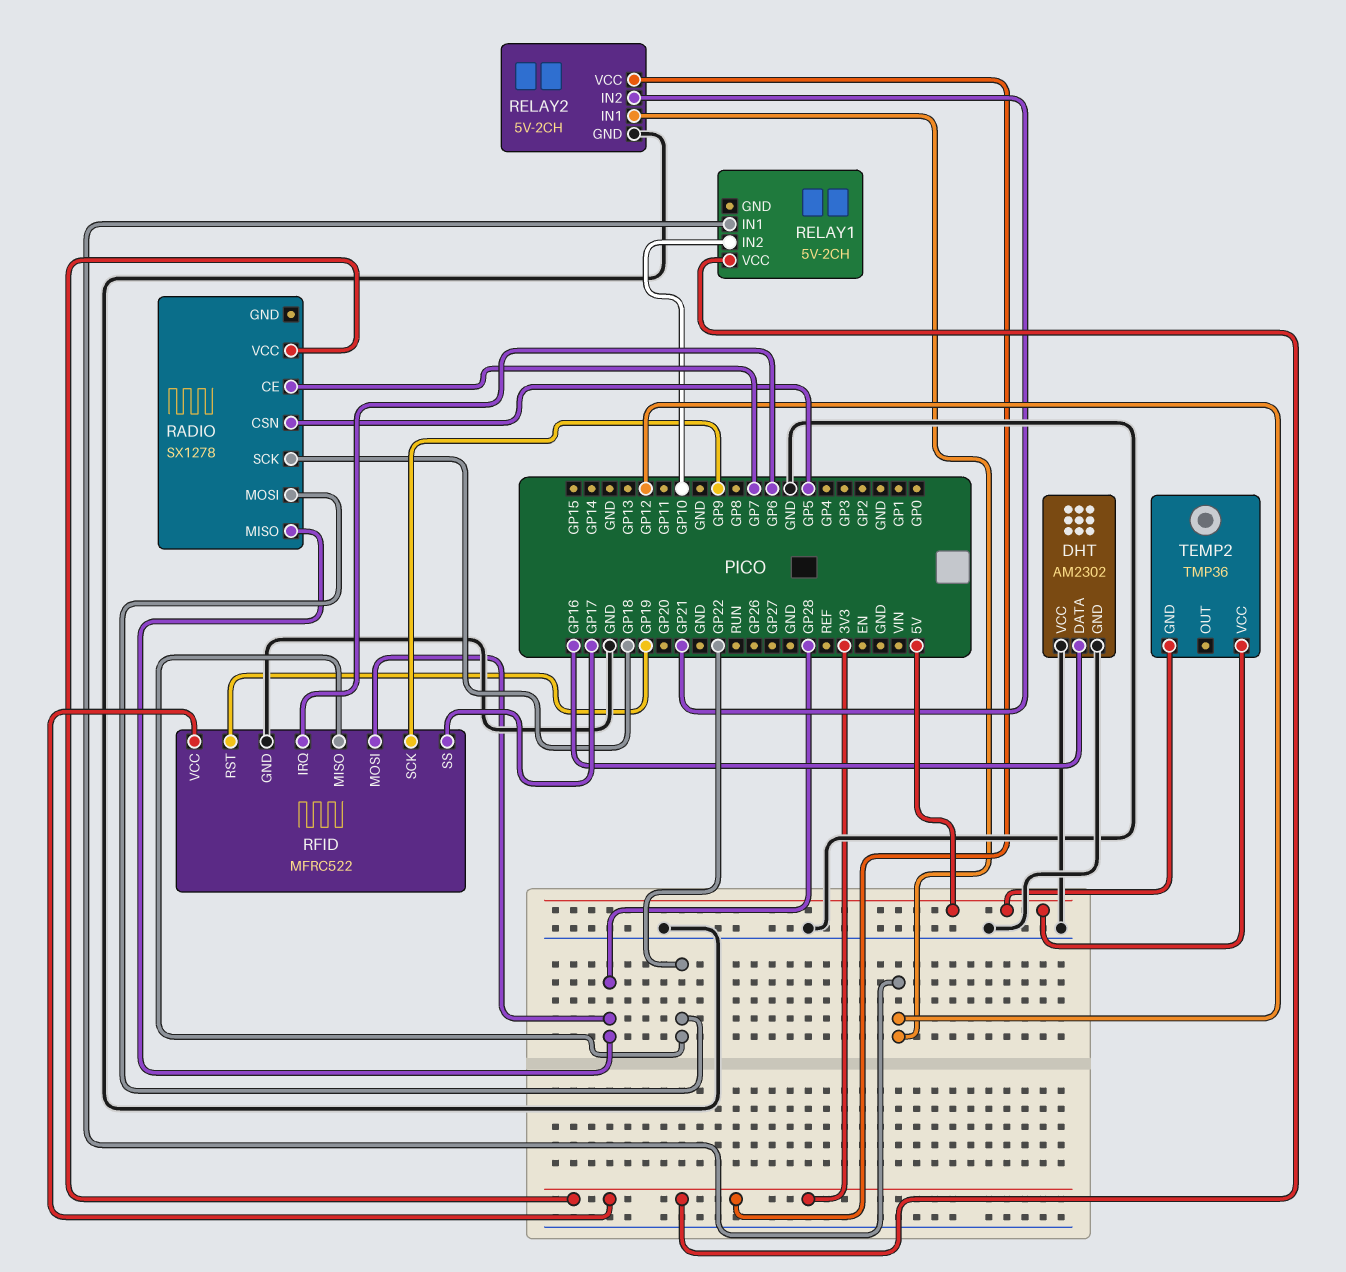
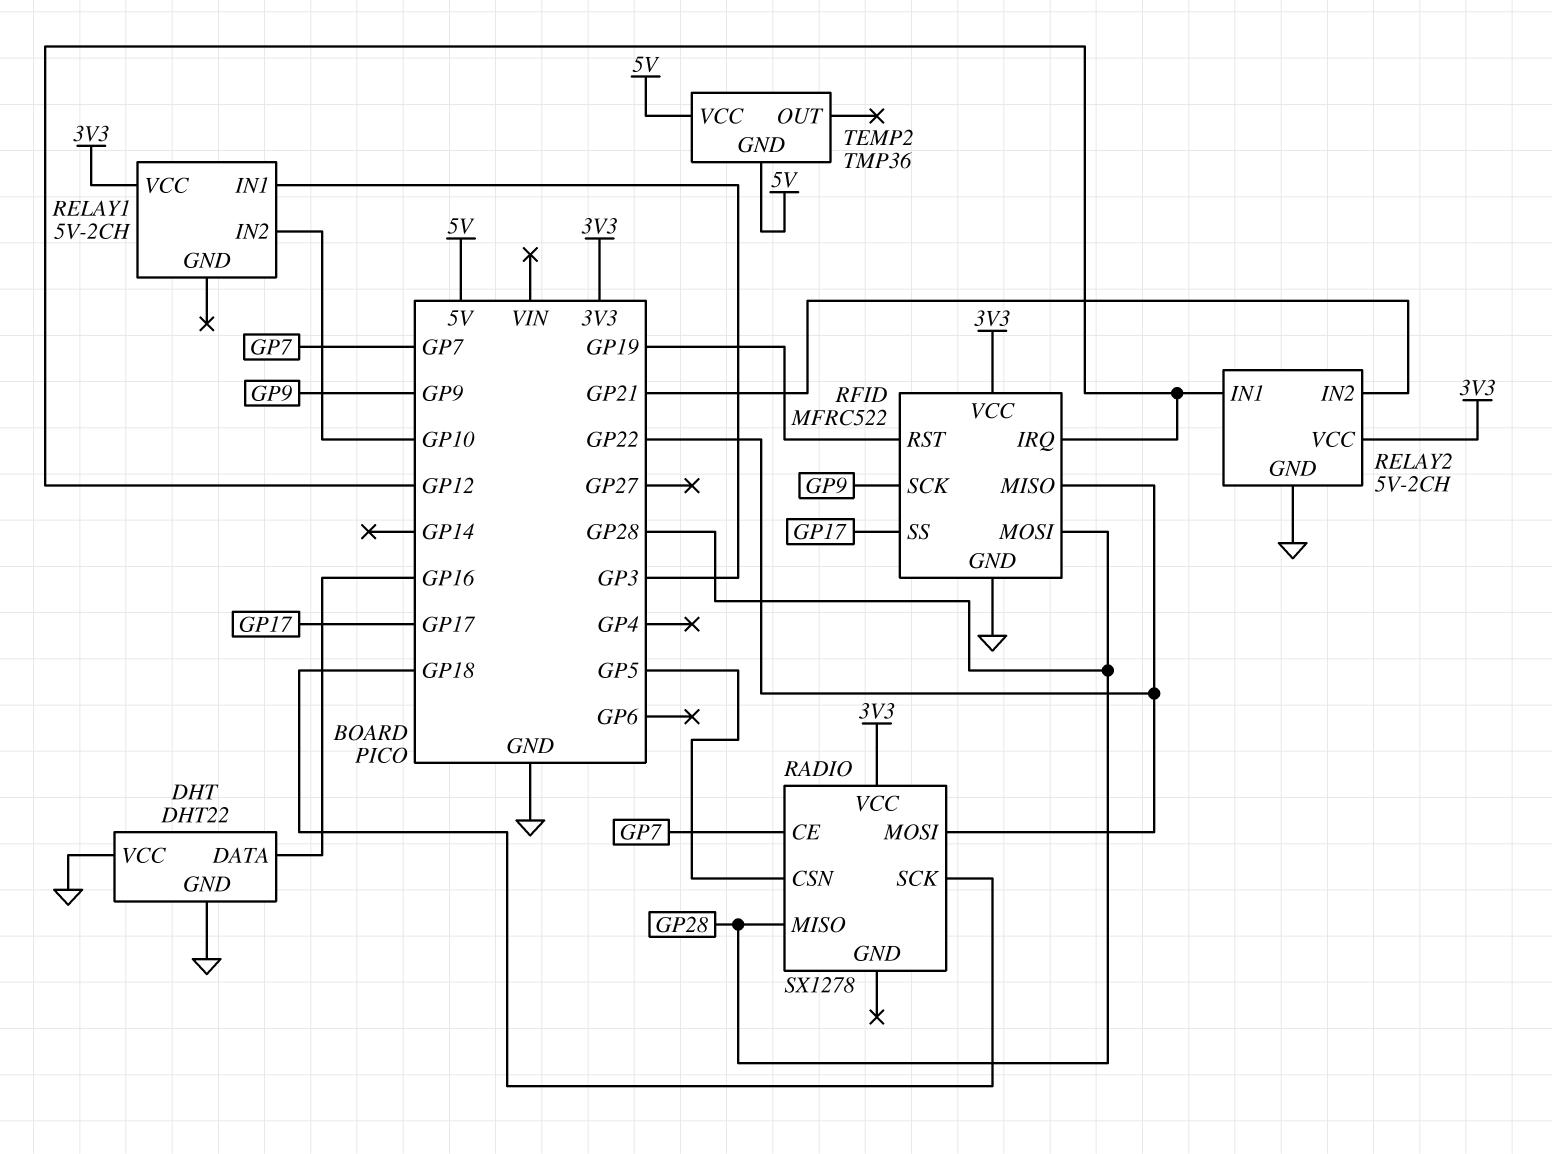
DHT: AM2302 -> DHT22
RELAY1 pin IN1: GP12 -> GP3
RFID pin IRQ: GP6 -> GP12

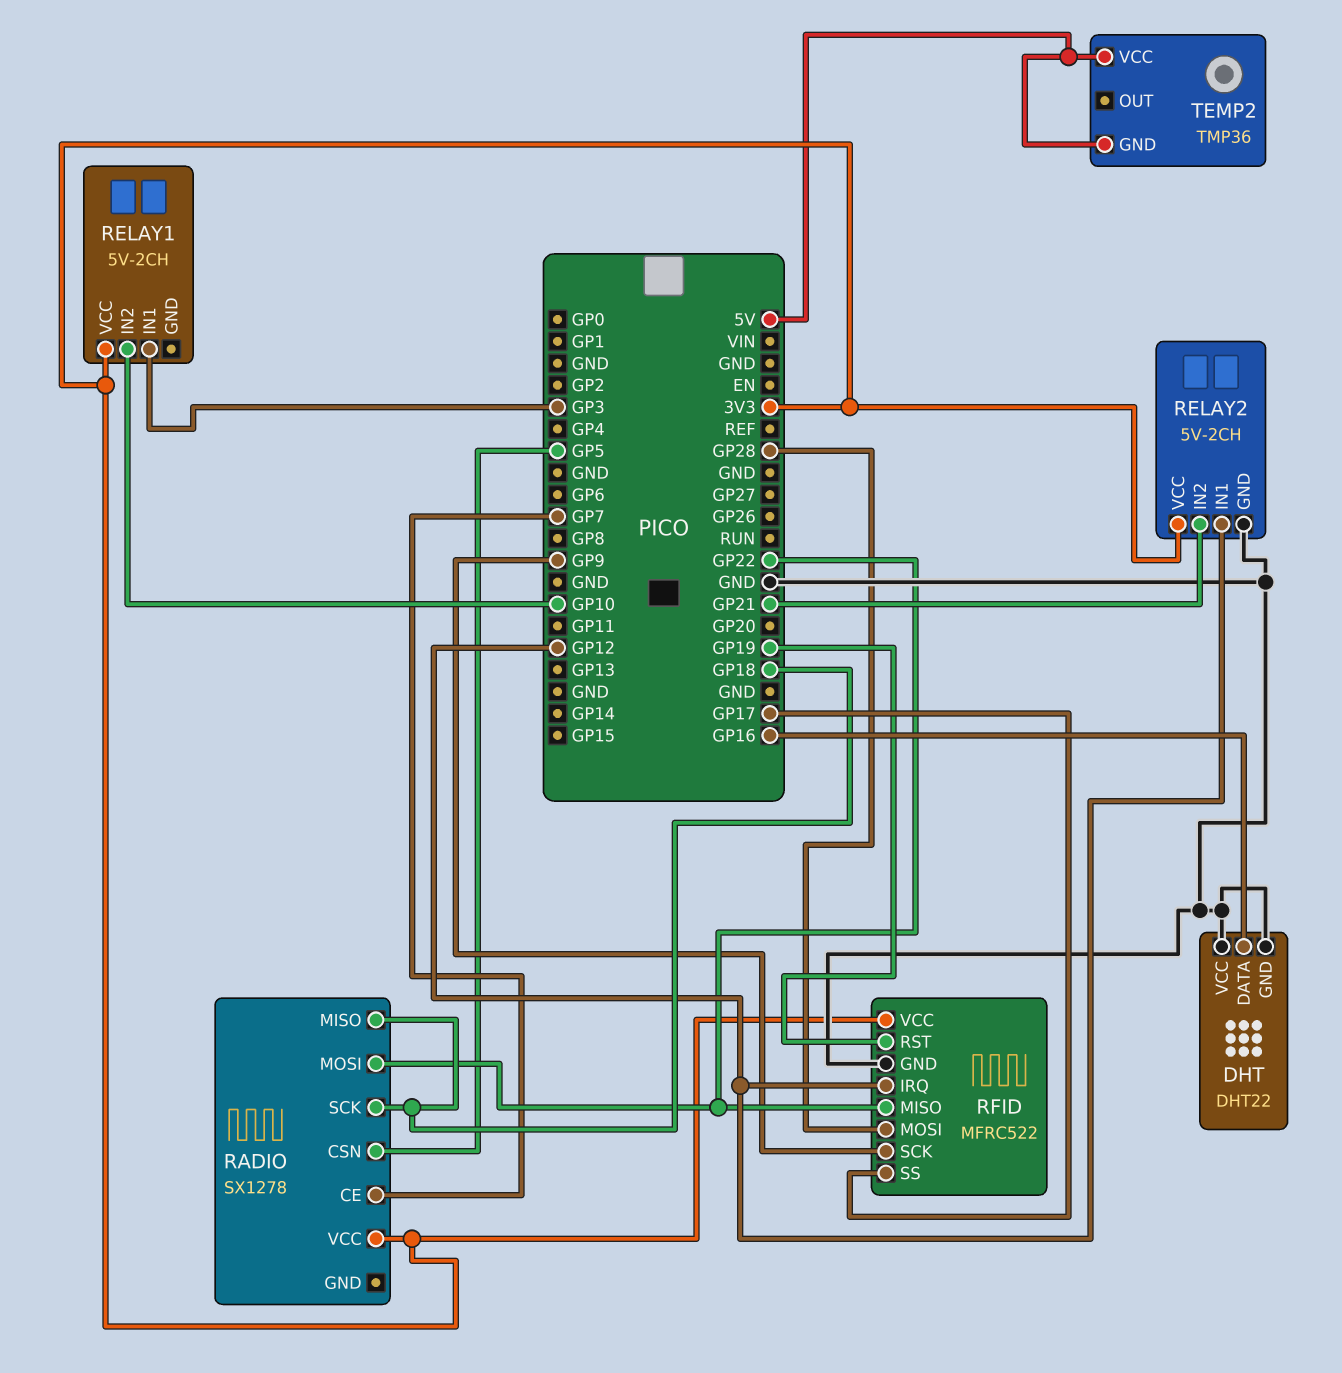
RADIO pin MISO: GP28 -> GP18

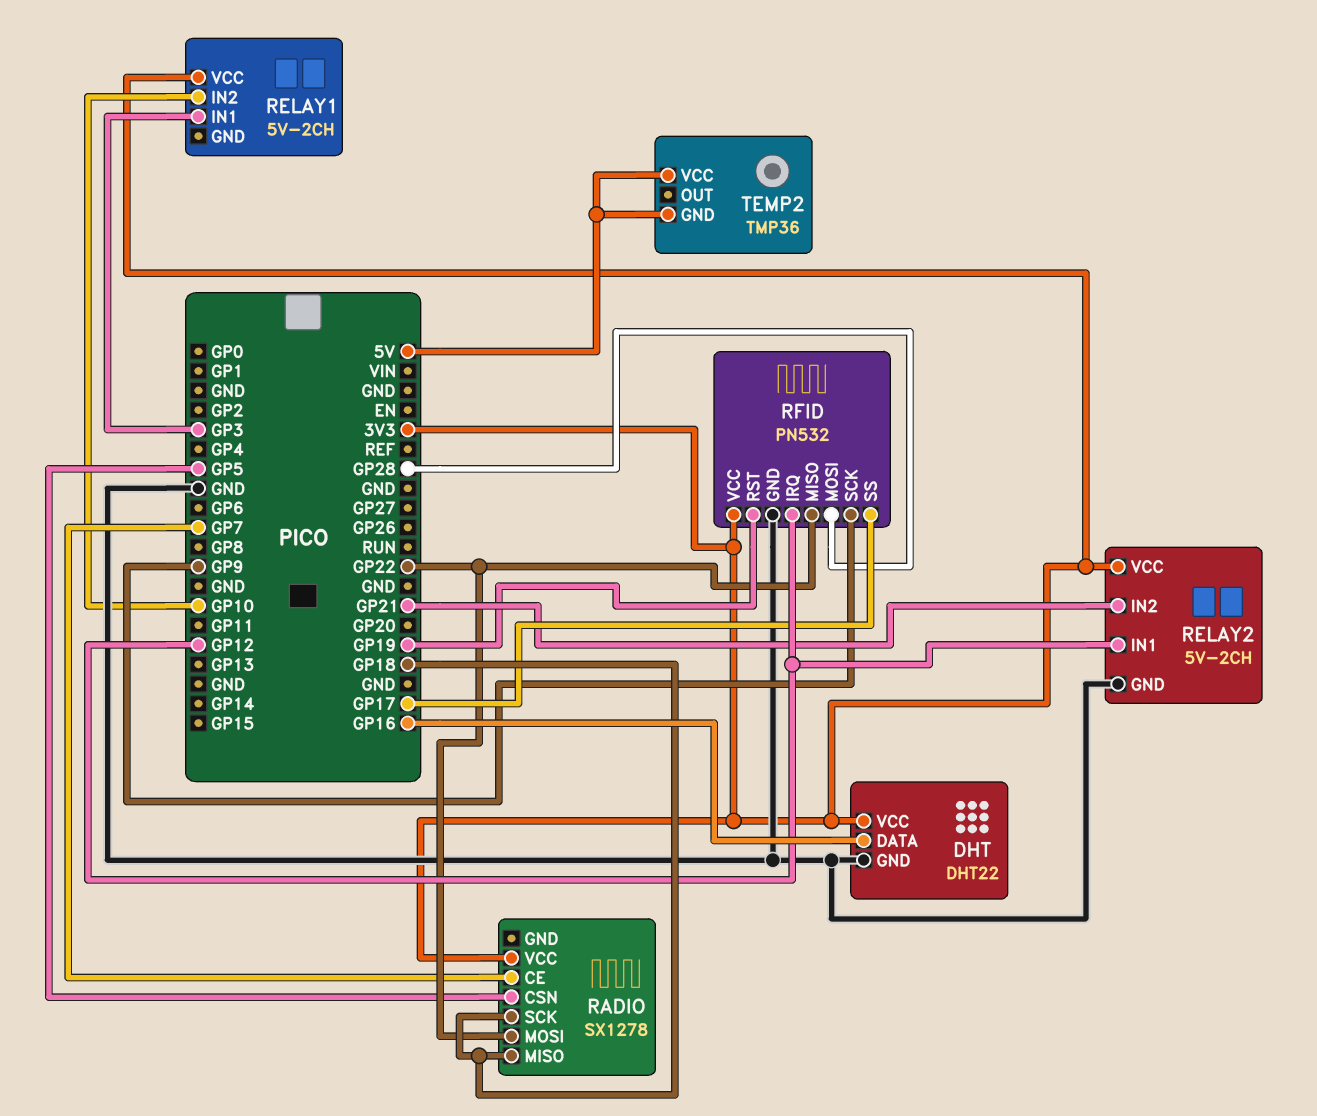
DHT pin VCC: GND -> 3V3
RFID: MFRC522 -> PN532

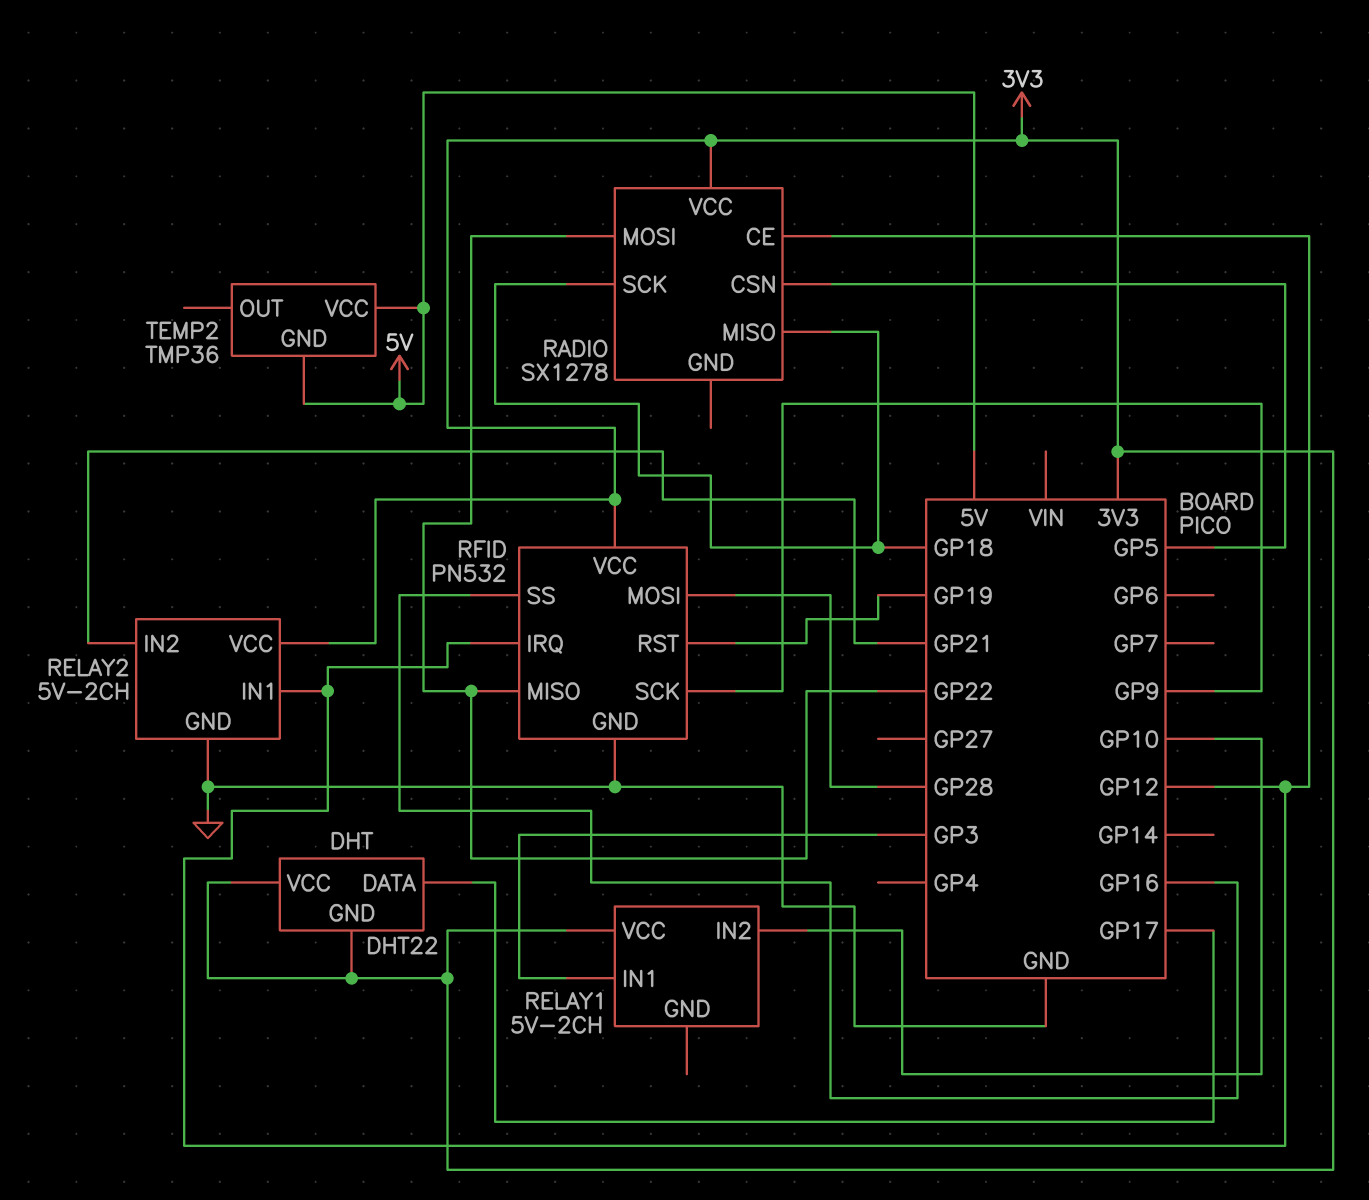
DHT pin DATA: GP16 -> GP17
DHT pin GND: GND -> 3V3
RADIO pin CE: GP7 -> GP12
RFID pin SS: GP17 -> GP16

